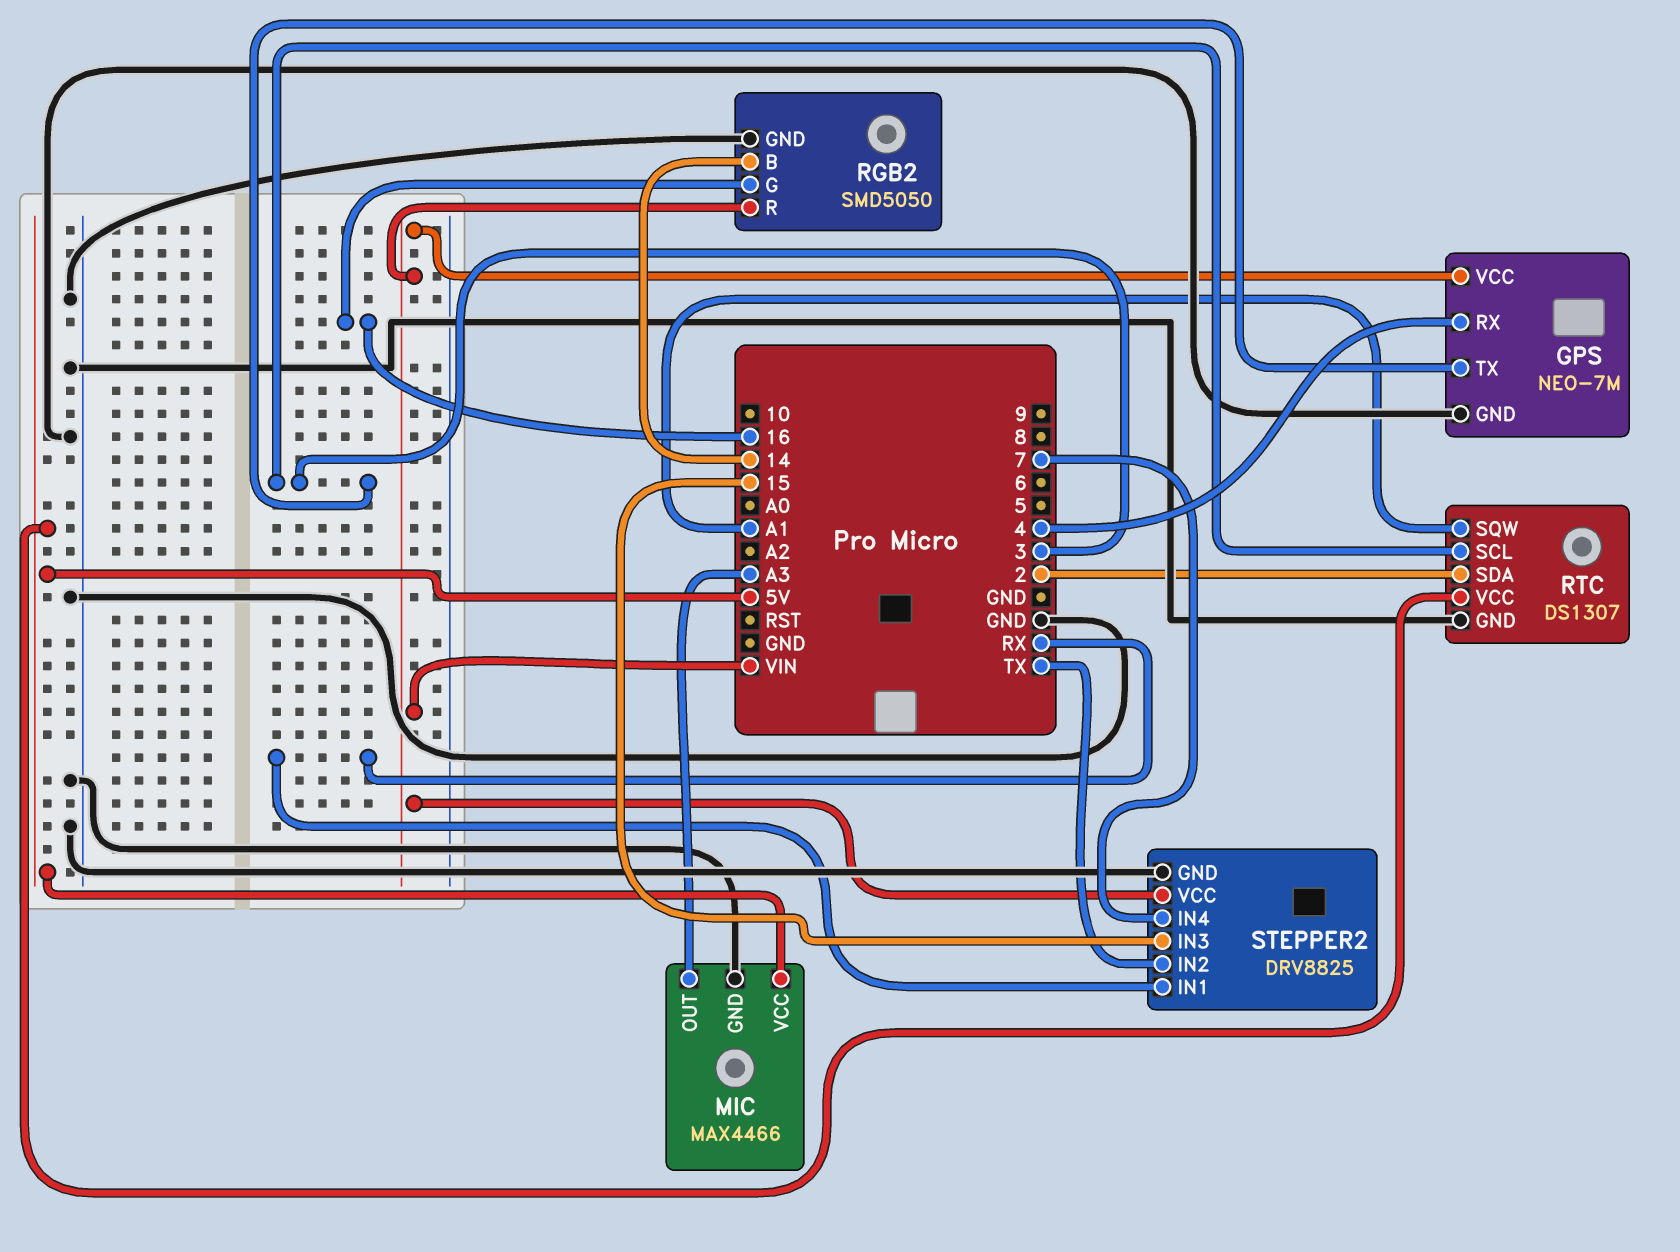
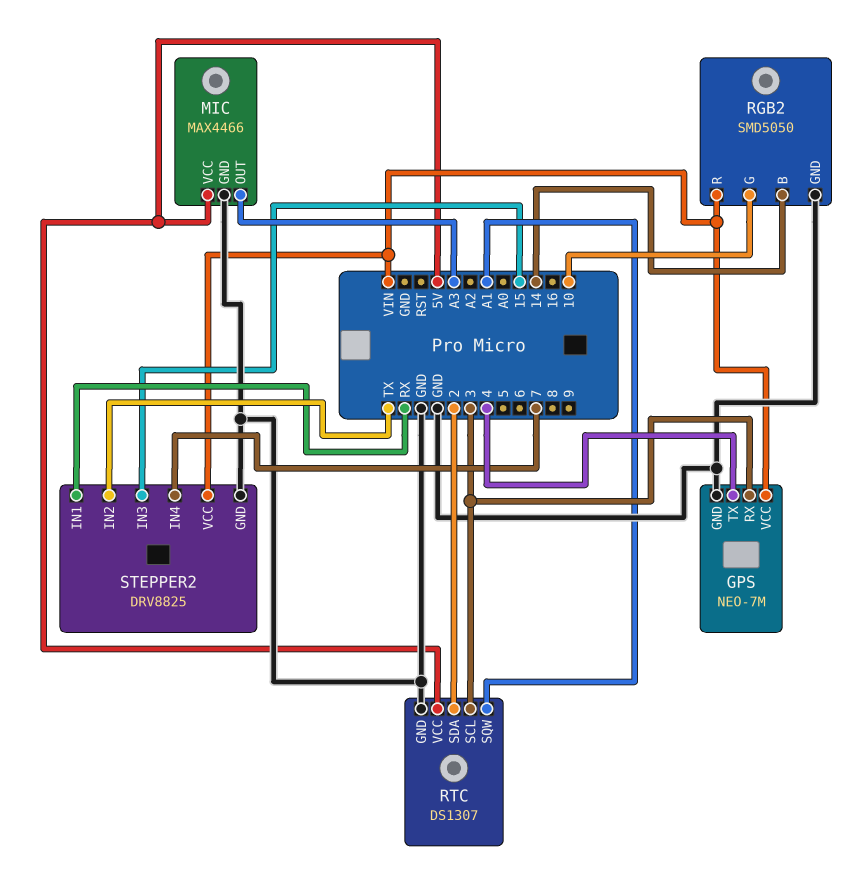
GPS pin RX: 4 -> 3
GPS pin TX: 3 -> 4
RGB2 pin G: 16 -> 10

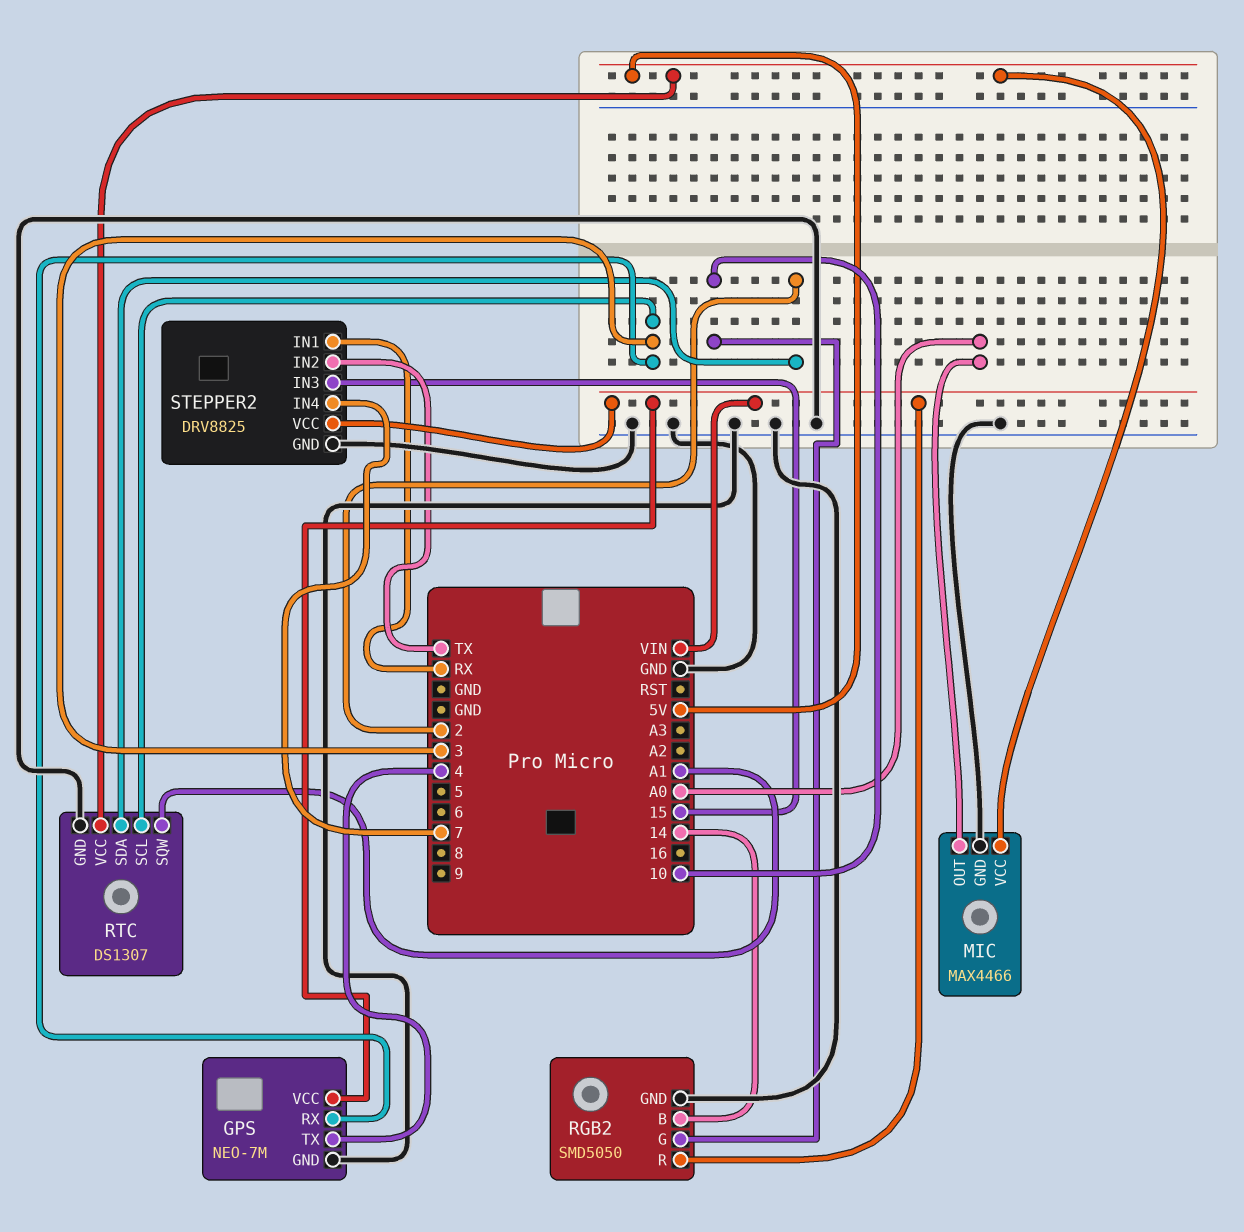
MIC pin OUT: A3 -> A0

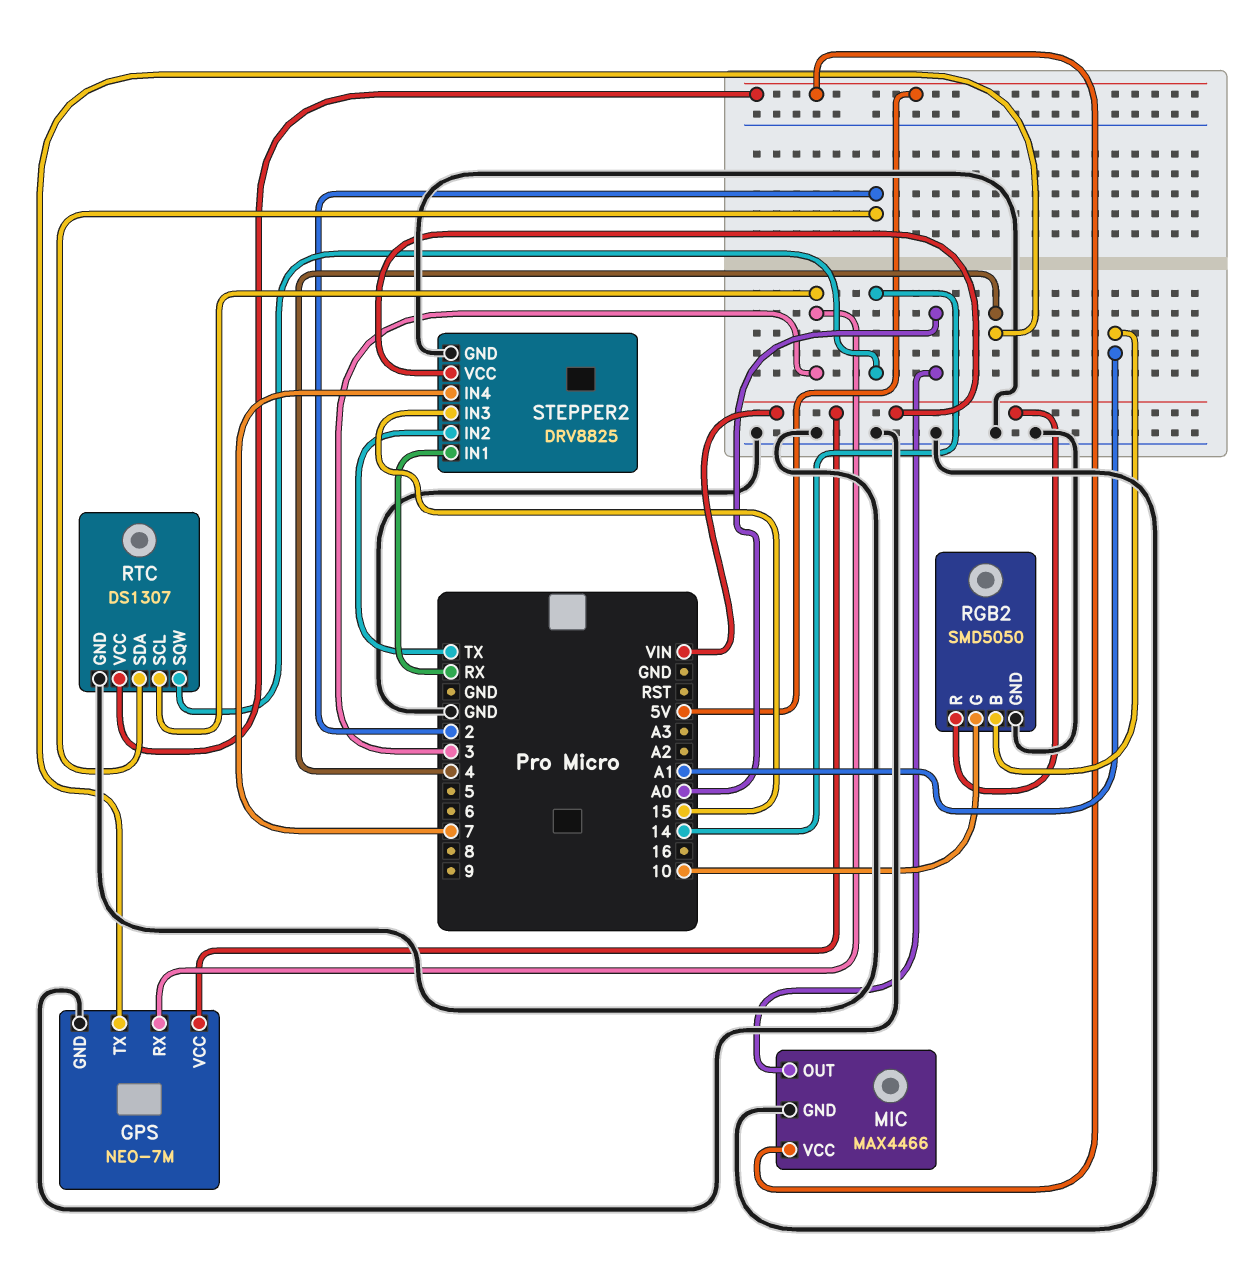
RGB2 pin B: 14 -> A1
RTC pin SQW: A1 -> 14

